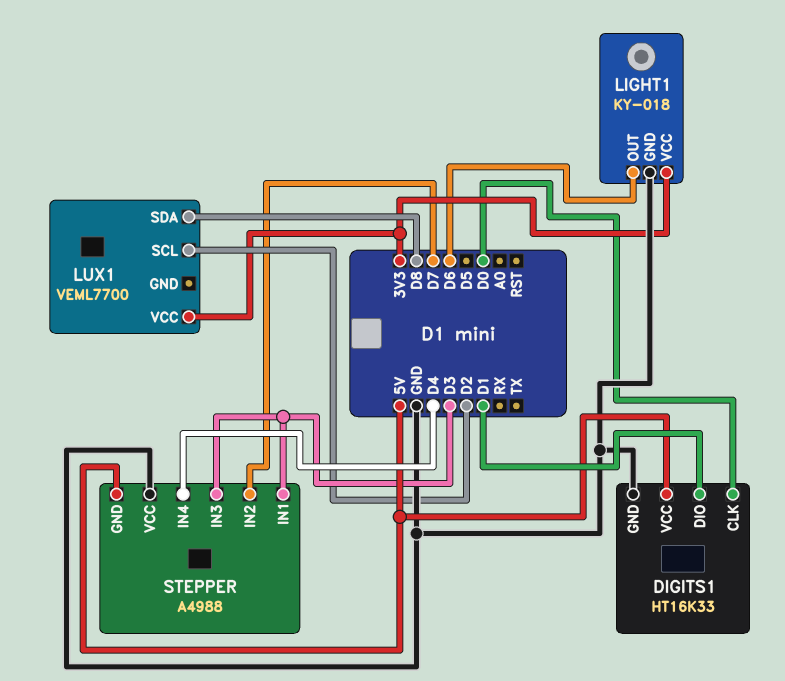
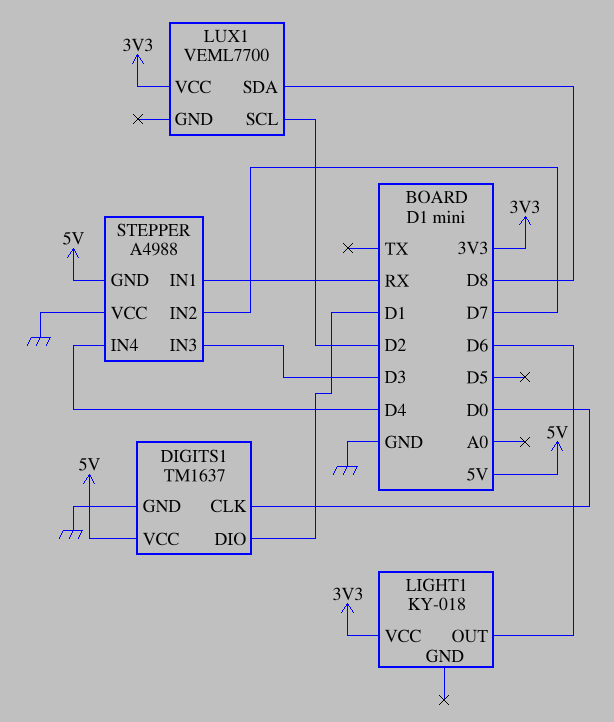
DIGITS1: HT16K33 -> TM1637
LIGHT1 pin GND: GND -> none
STEPPER pin IN1: D3 -> RX

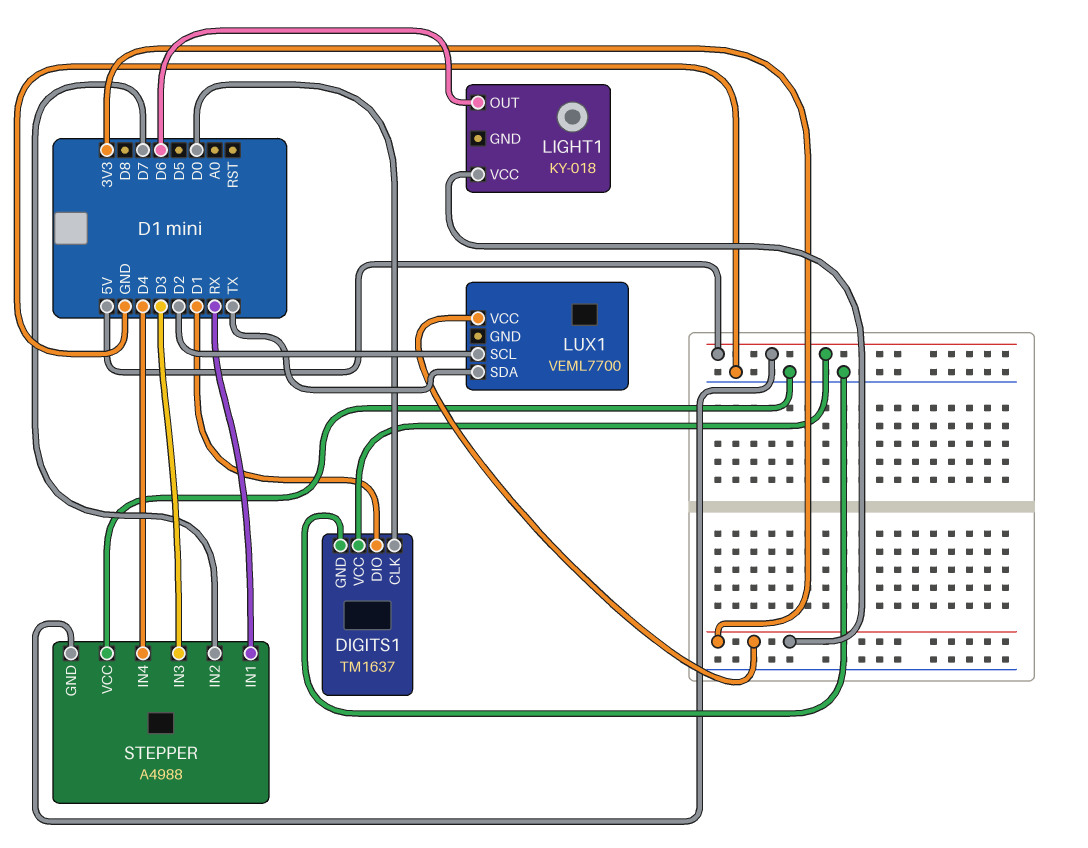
LUX1 pin SDA: D8 -> TX

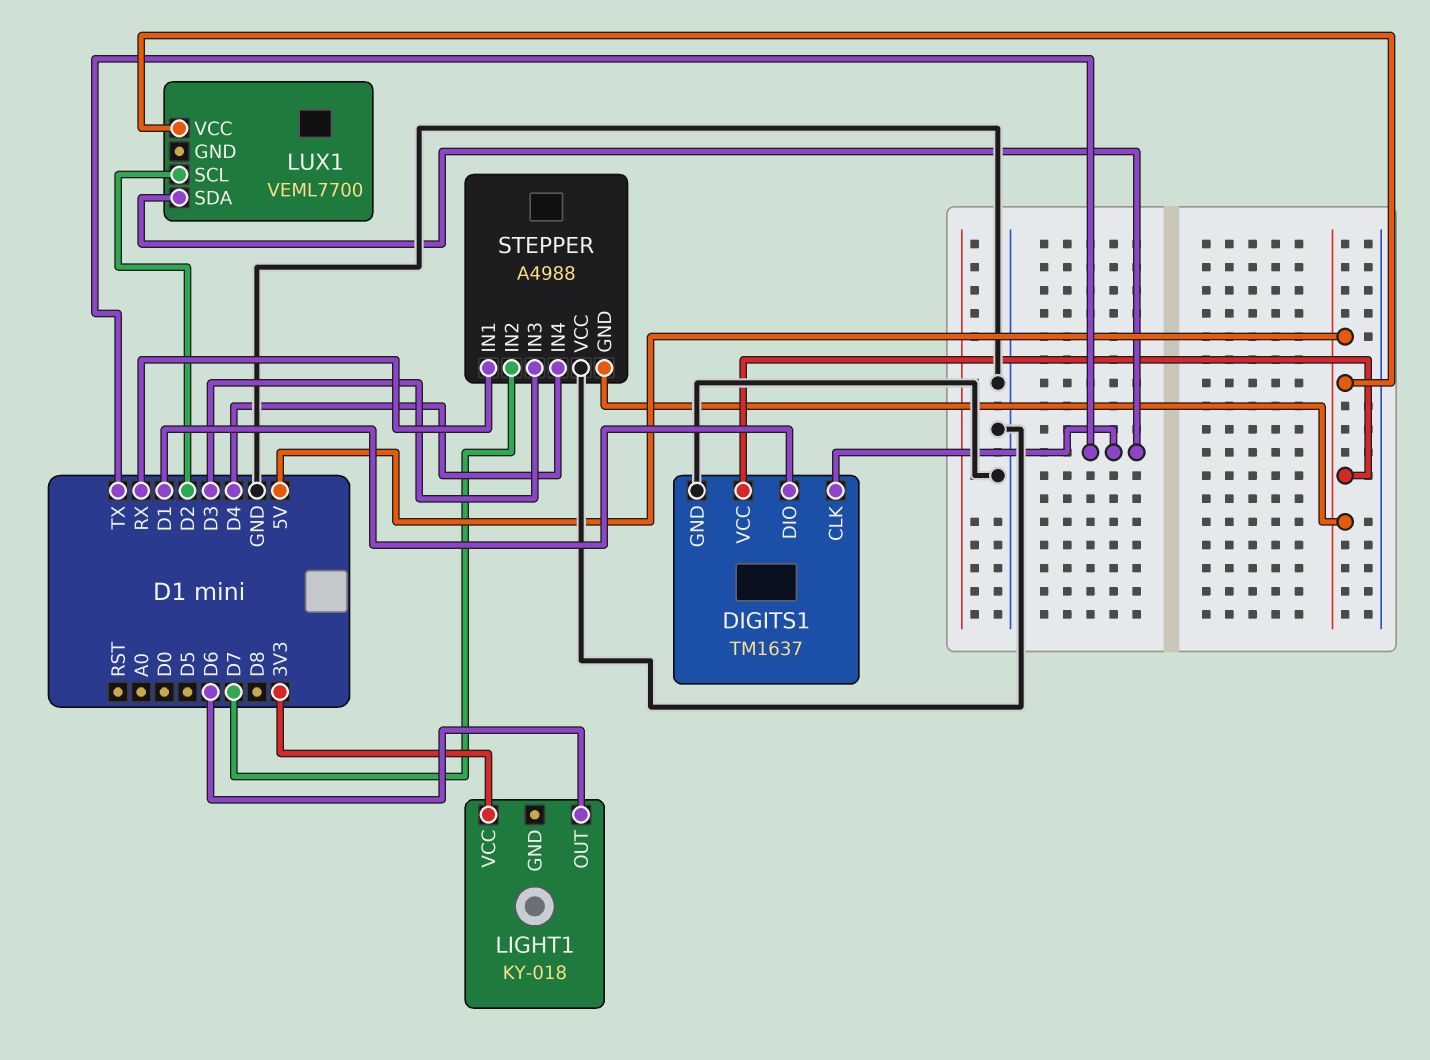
DIGITS1 pin CLK: D0 -> TX
LUX1 pin VCC: 3V3 -> 5V

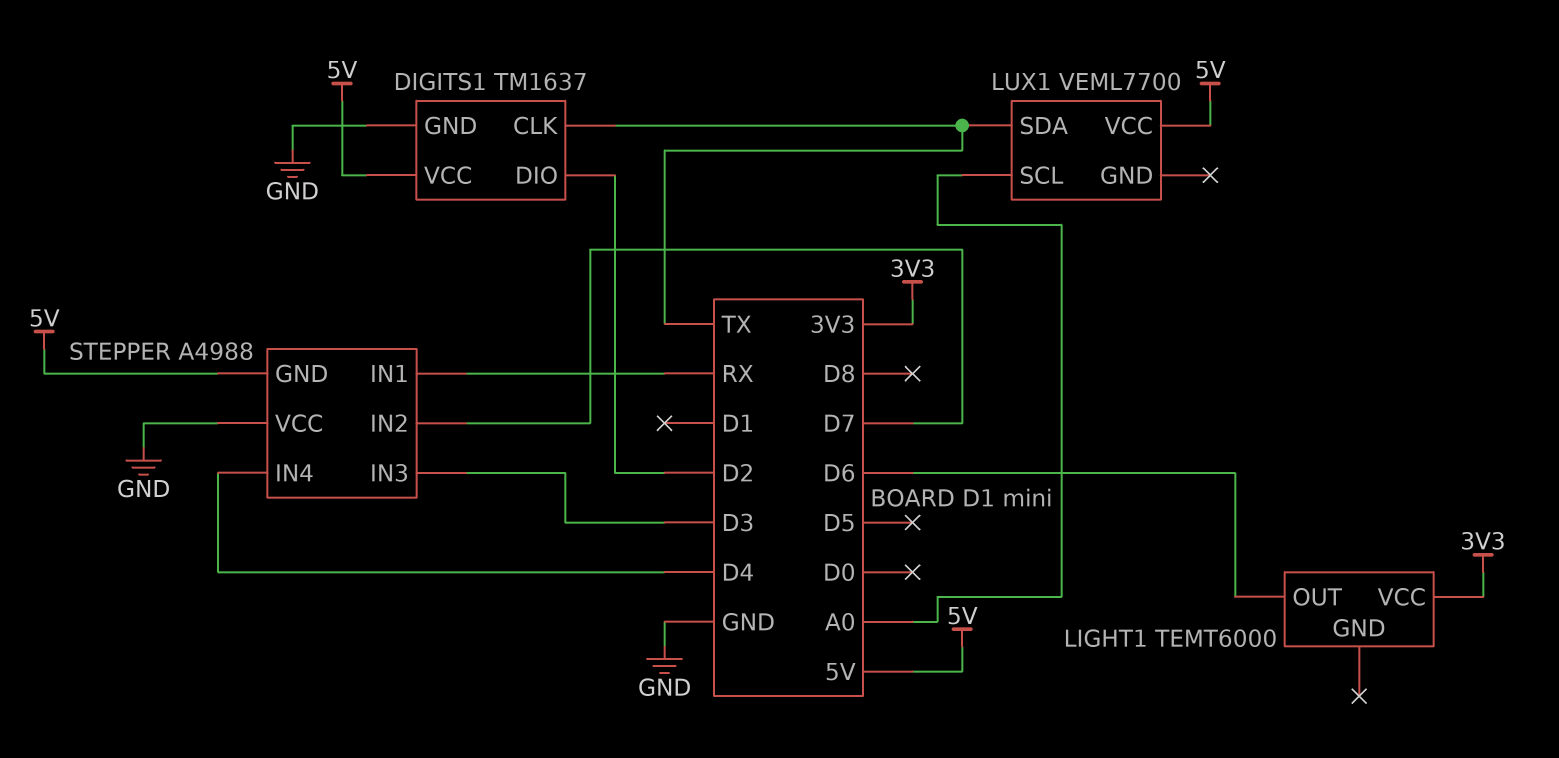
DIGITS1 pin DIO: D1 -> D2
LIGHT1: KY-018 -> TEMT6000
LUX1 pin SCL: D2 -> A0

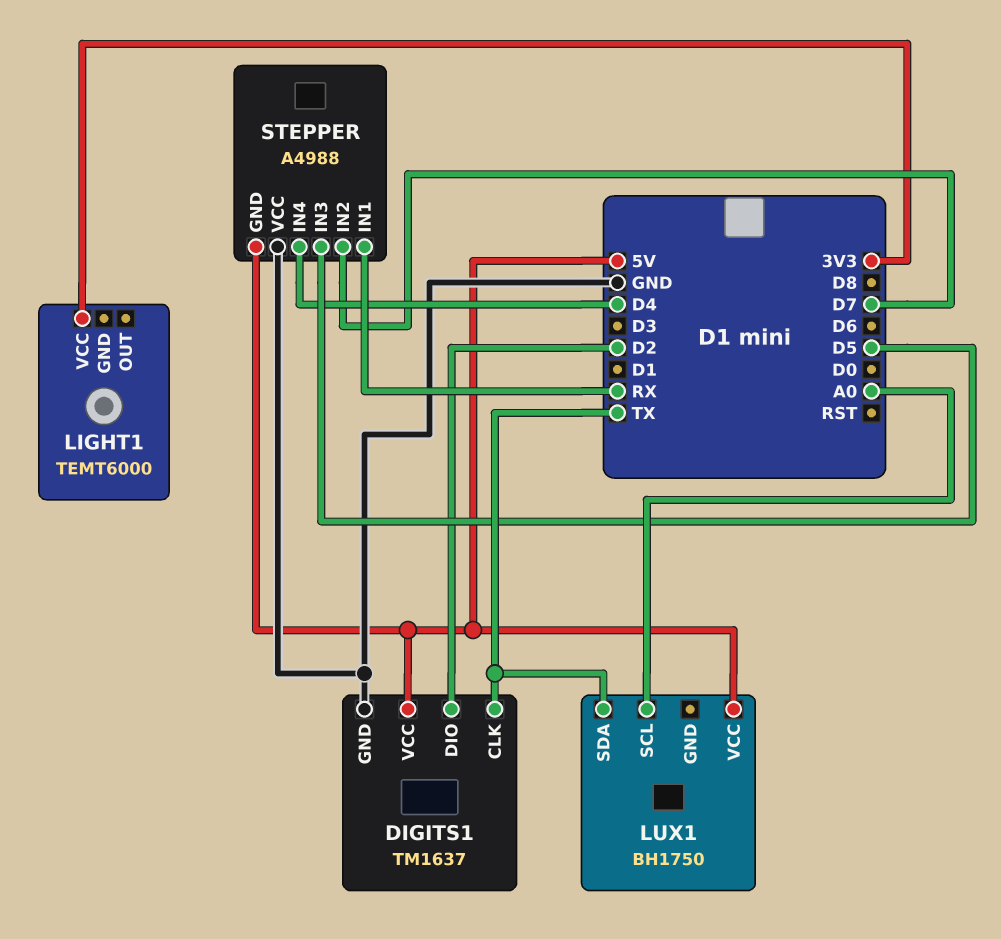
LIGHT1 pin OUT: D6 -> none
LUX1: VEML7700 -> BH1750
STEPPER pin IN3: D3 -> D5

